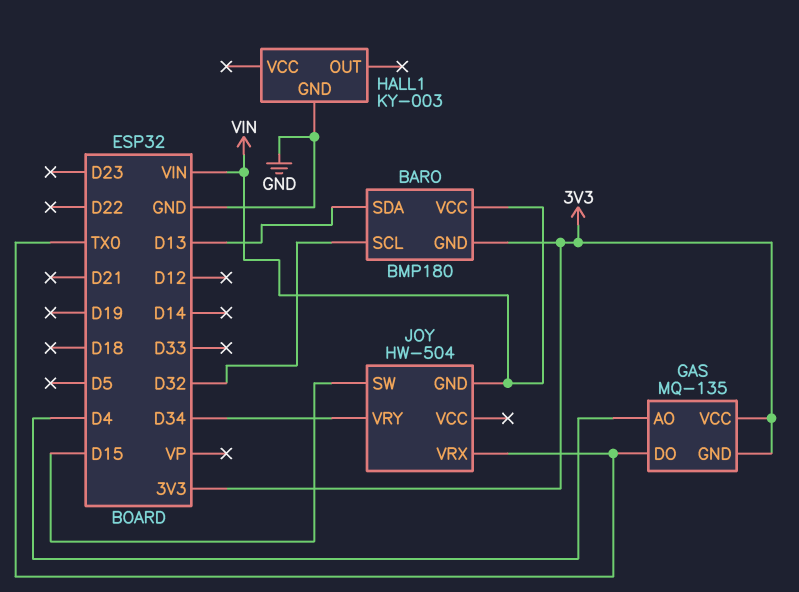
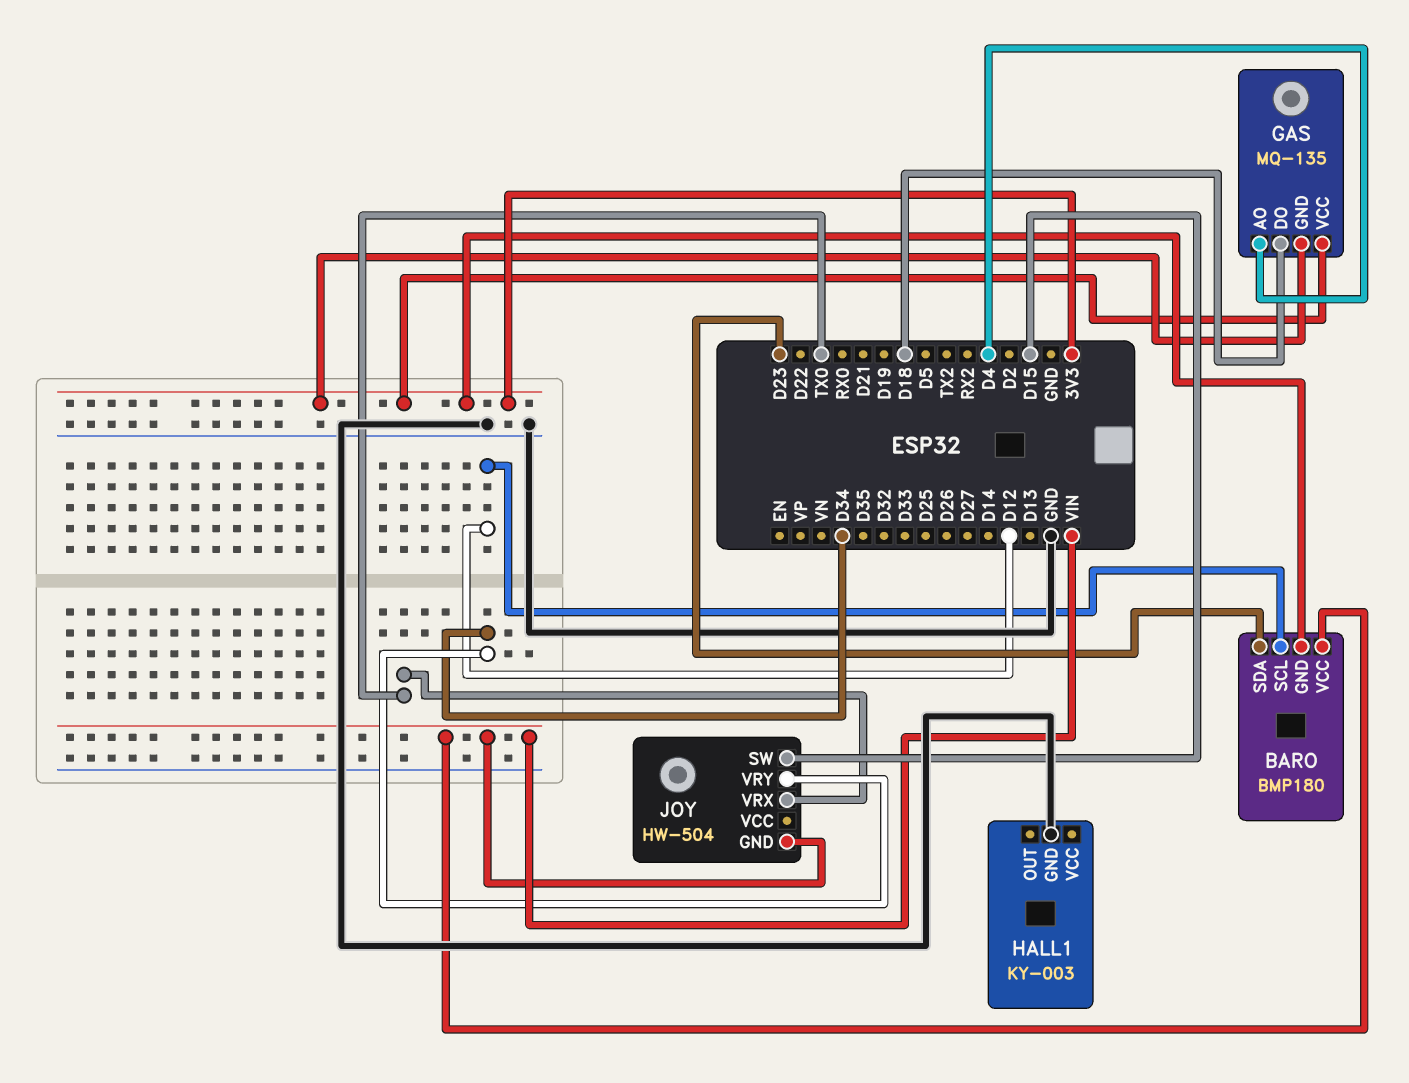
BARO pin SCL: D32 -> D12
BARO pin SDA: D13 -> D23
GAS pin DO: TX0 -> D18

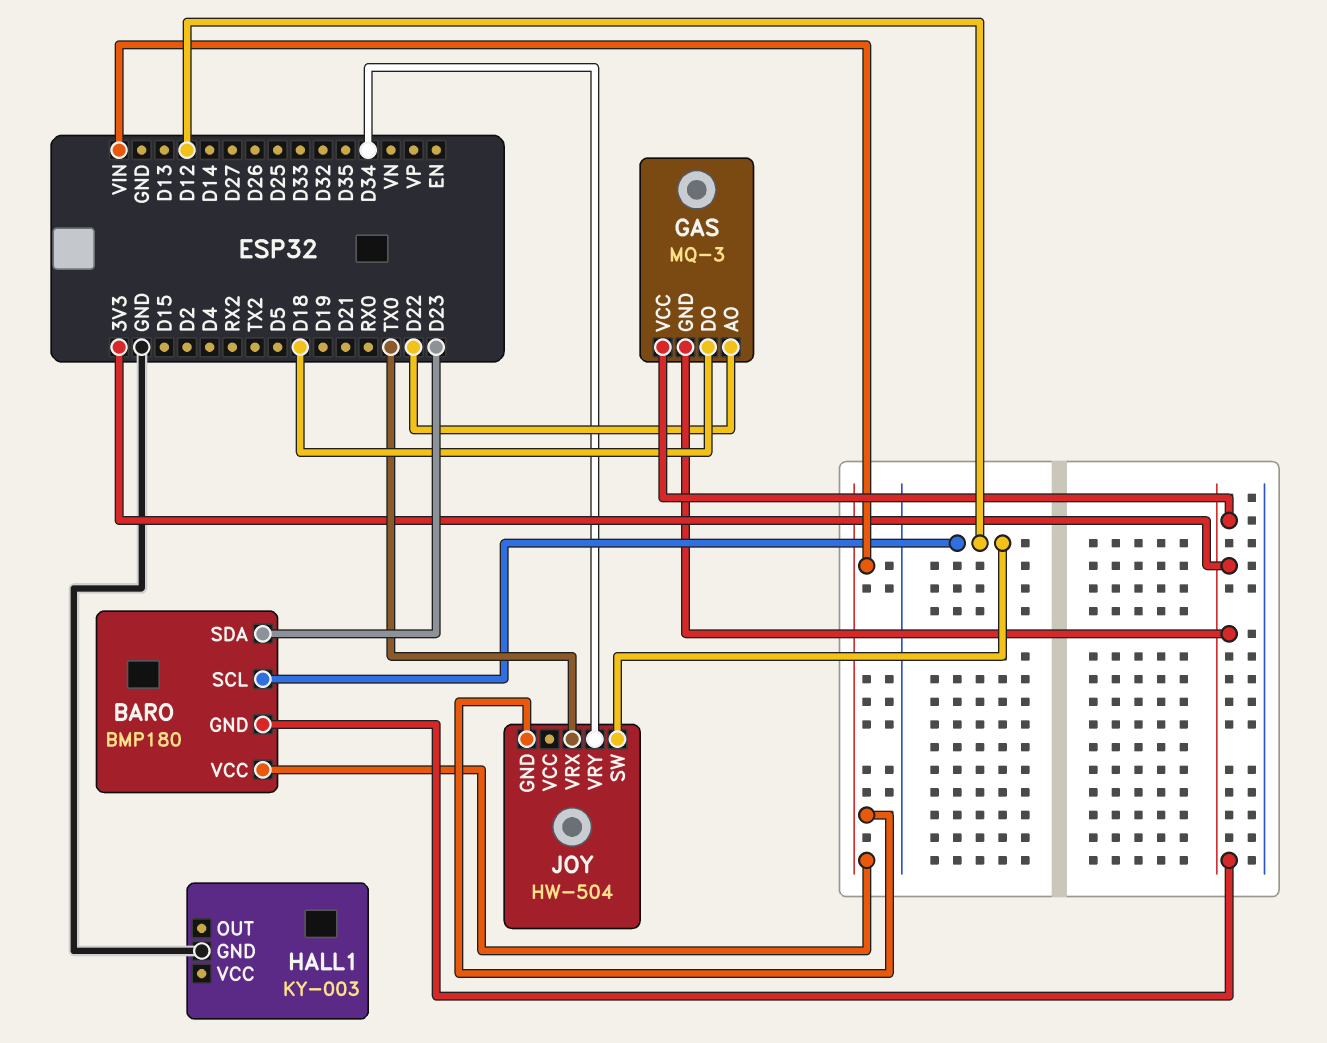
GAS: MQ-135 -> MQ-3
GAS pin AO: D4 -> D22
JOY pin SW: D15 -> D12

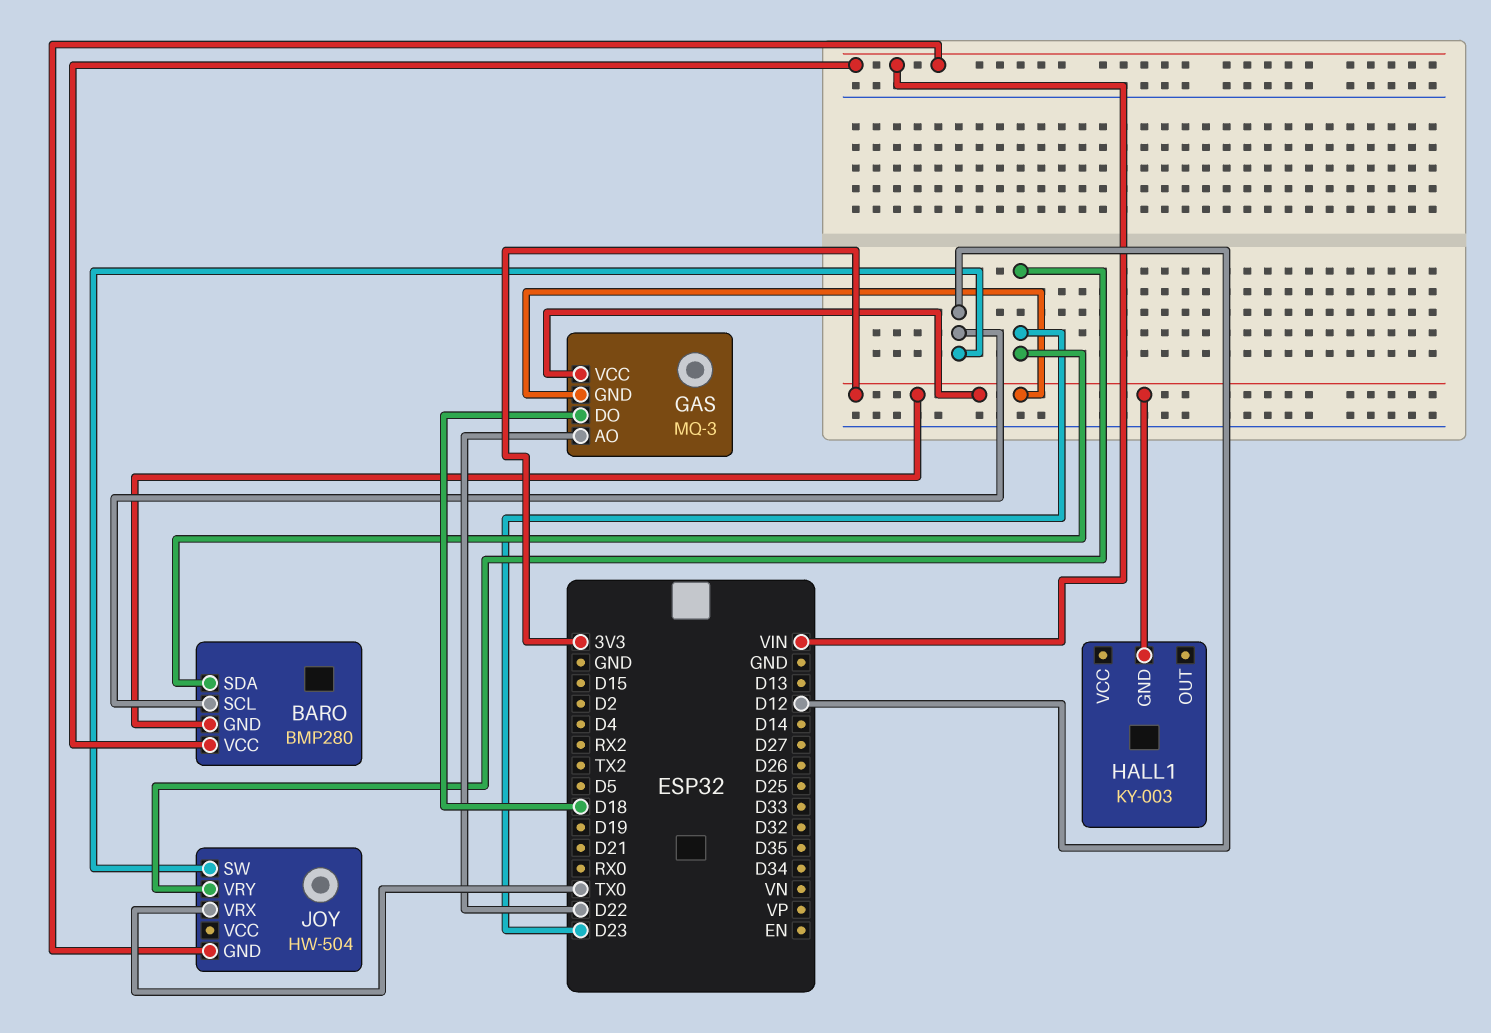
BARO: BMP180 -> BMP280
HALL1 pin GND: GND -> 3V3
JOY pin VRY: D34 -> D23

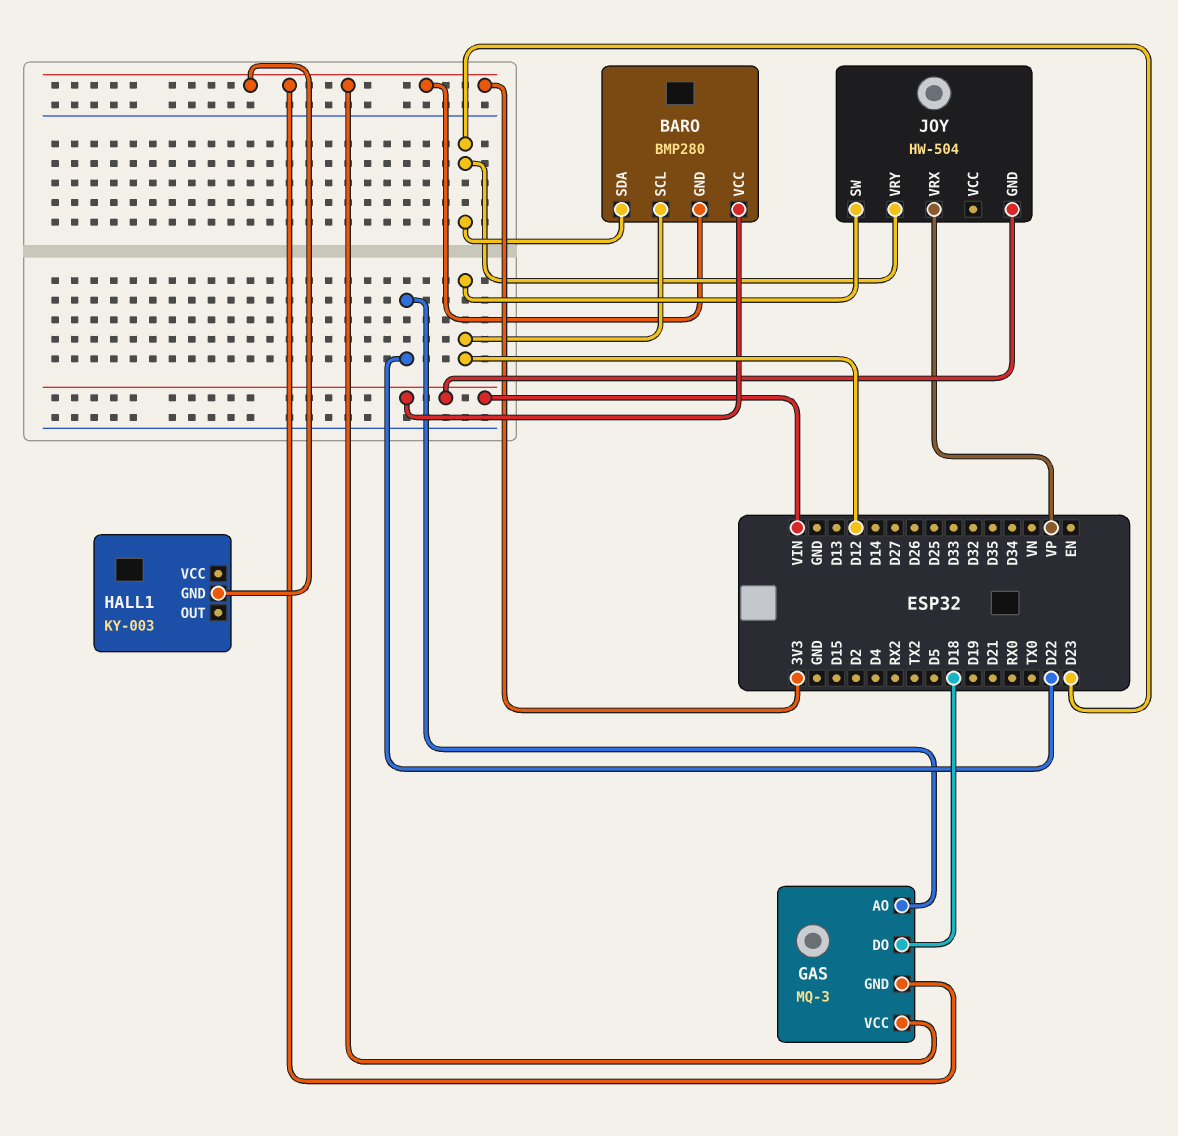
JOY pin VRX: TX0 -> VP

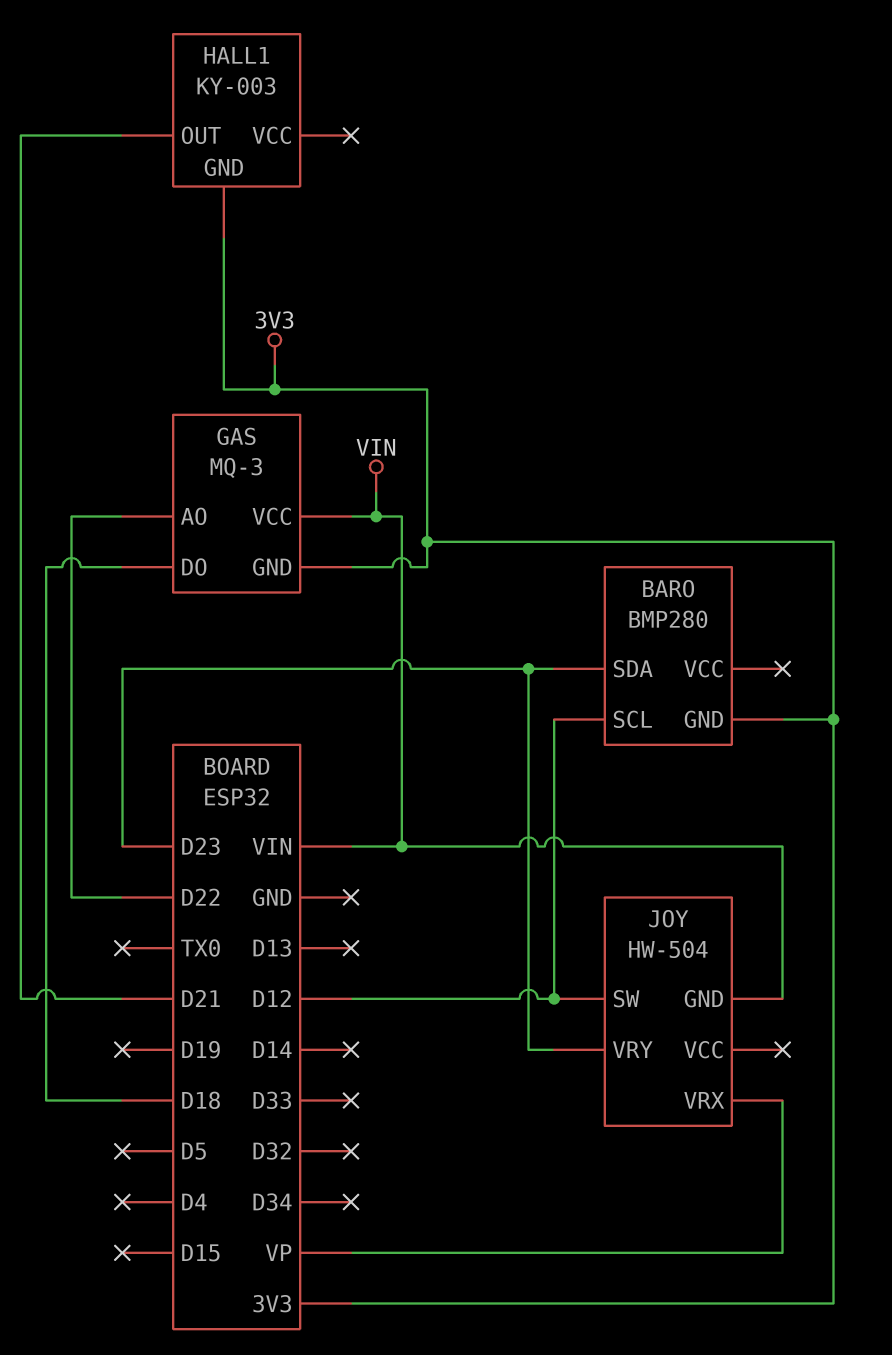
BARO pin VCC: VIN -> none
GAS pin VCC: 3V3 -> VIN
HALL1 pin OUT: none -> D21

